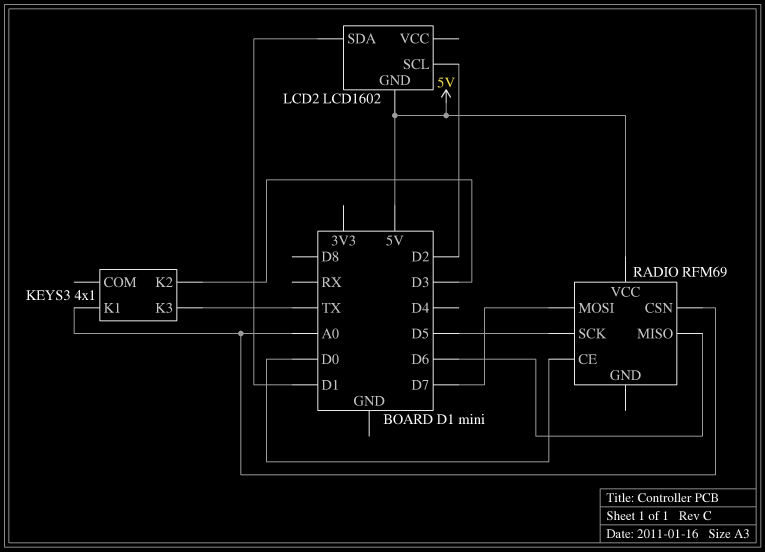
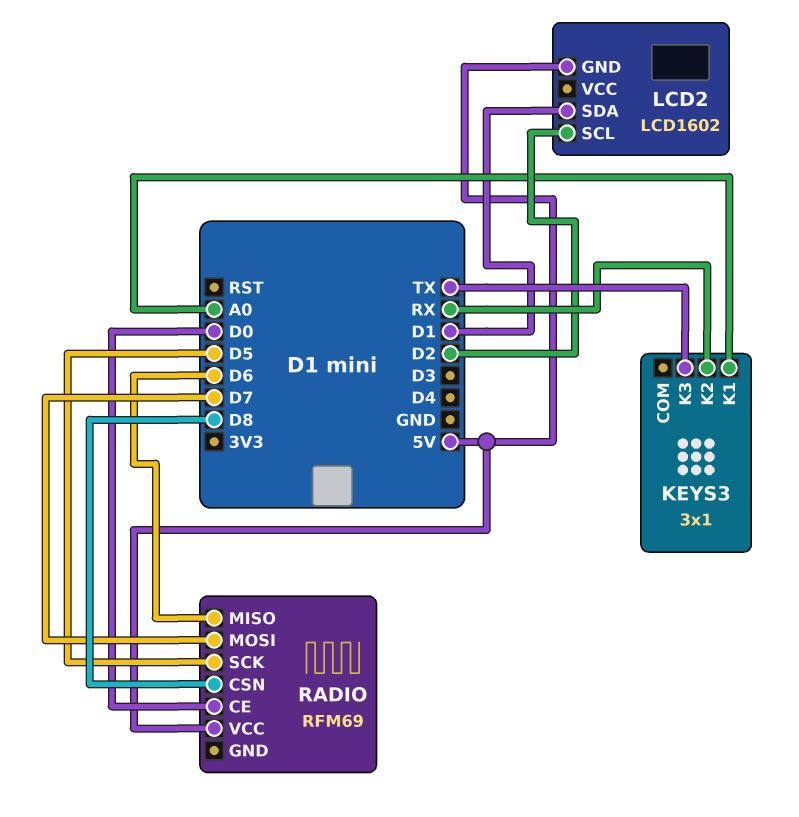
KEYS3: 4x1 -> 3x1
KEYS3 pin K2: D3 -> RX
RADIO pin CSN: A0 -> D8

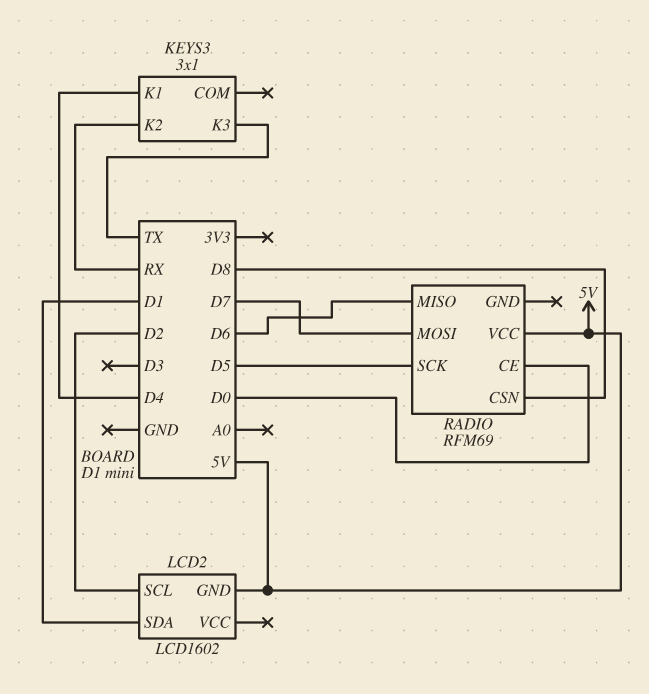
KEYS3 pin K1: A0 -> D4

